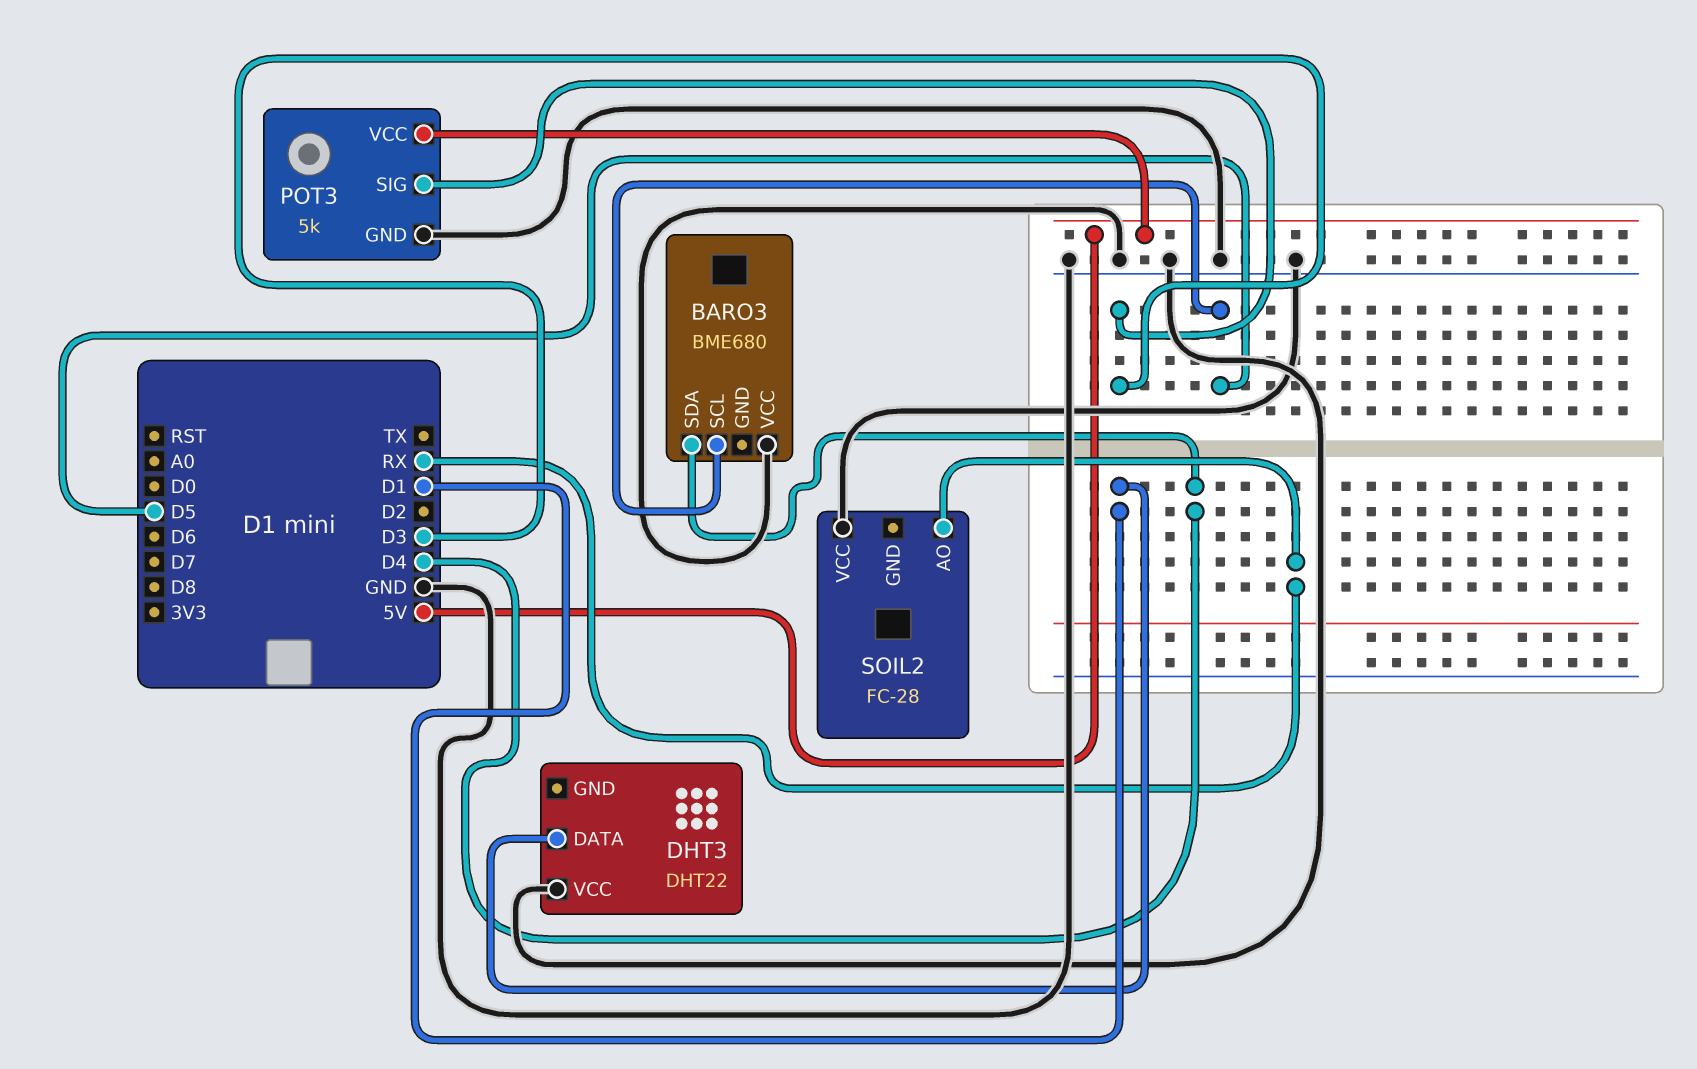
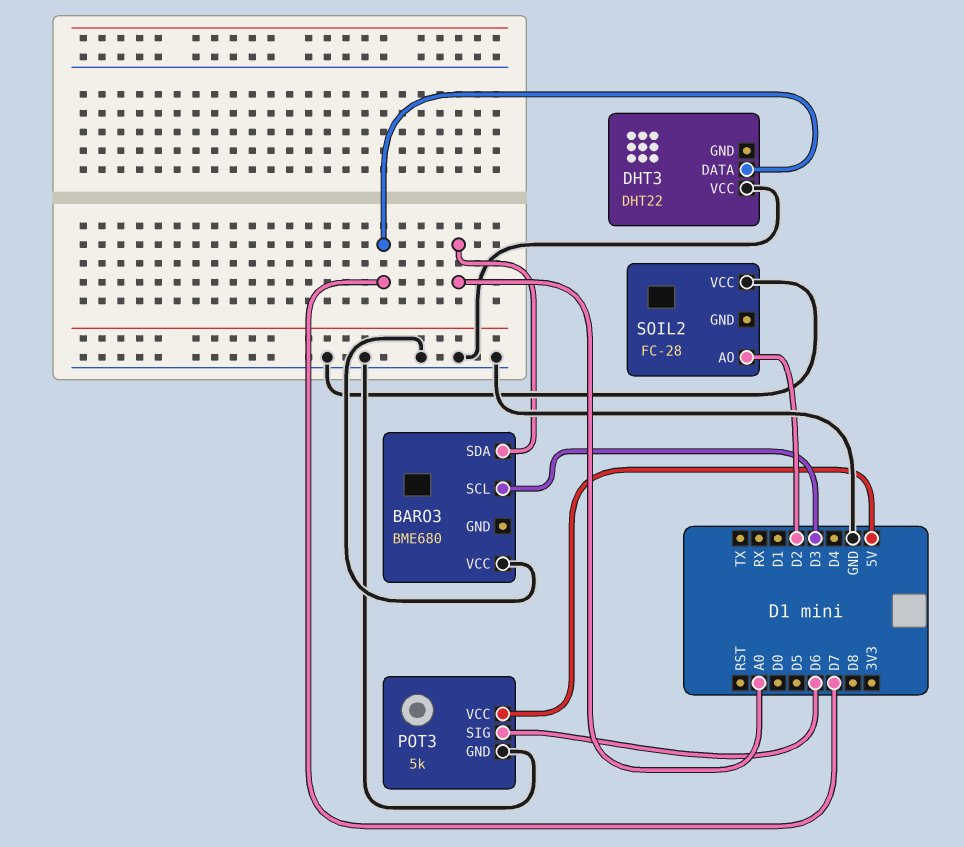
BARO3 pin SCL: D5 -> D3
BARO3 pin SDA: D4 -> A0
DHT3 pin DATA: D1 -> D7
POT3 pin SIG: D3 -> D6
SOIL2 pin AO: RX -> D2

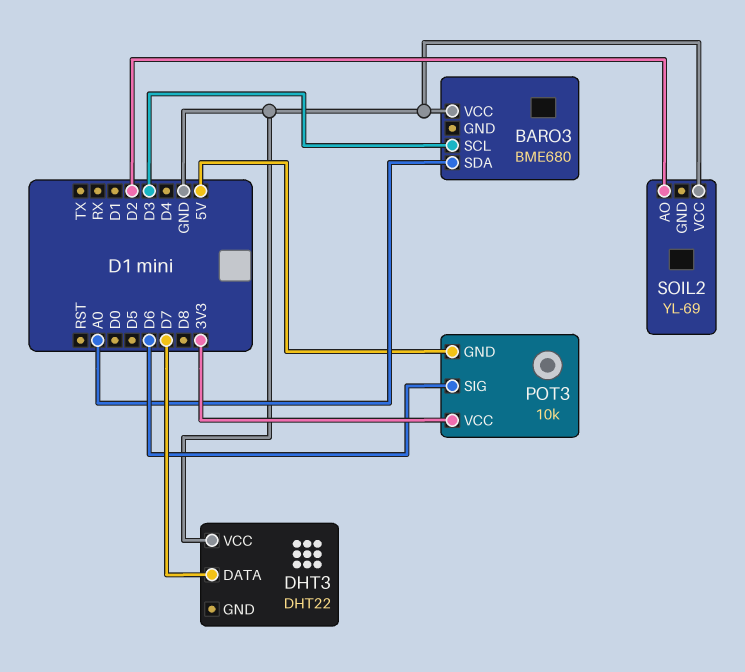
POT3: 5k -> 10k
POT3 pin GND: GND -> 5V
POT3 pin VCC: 5V -> 3V3
SOIL2: FC-28 -> YL-69

